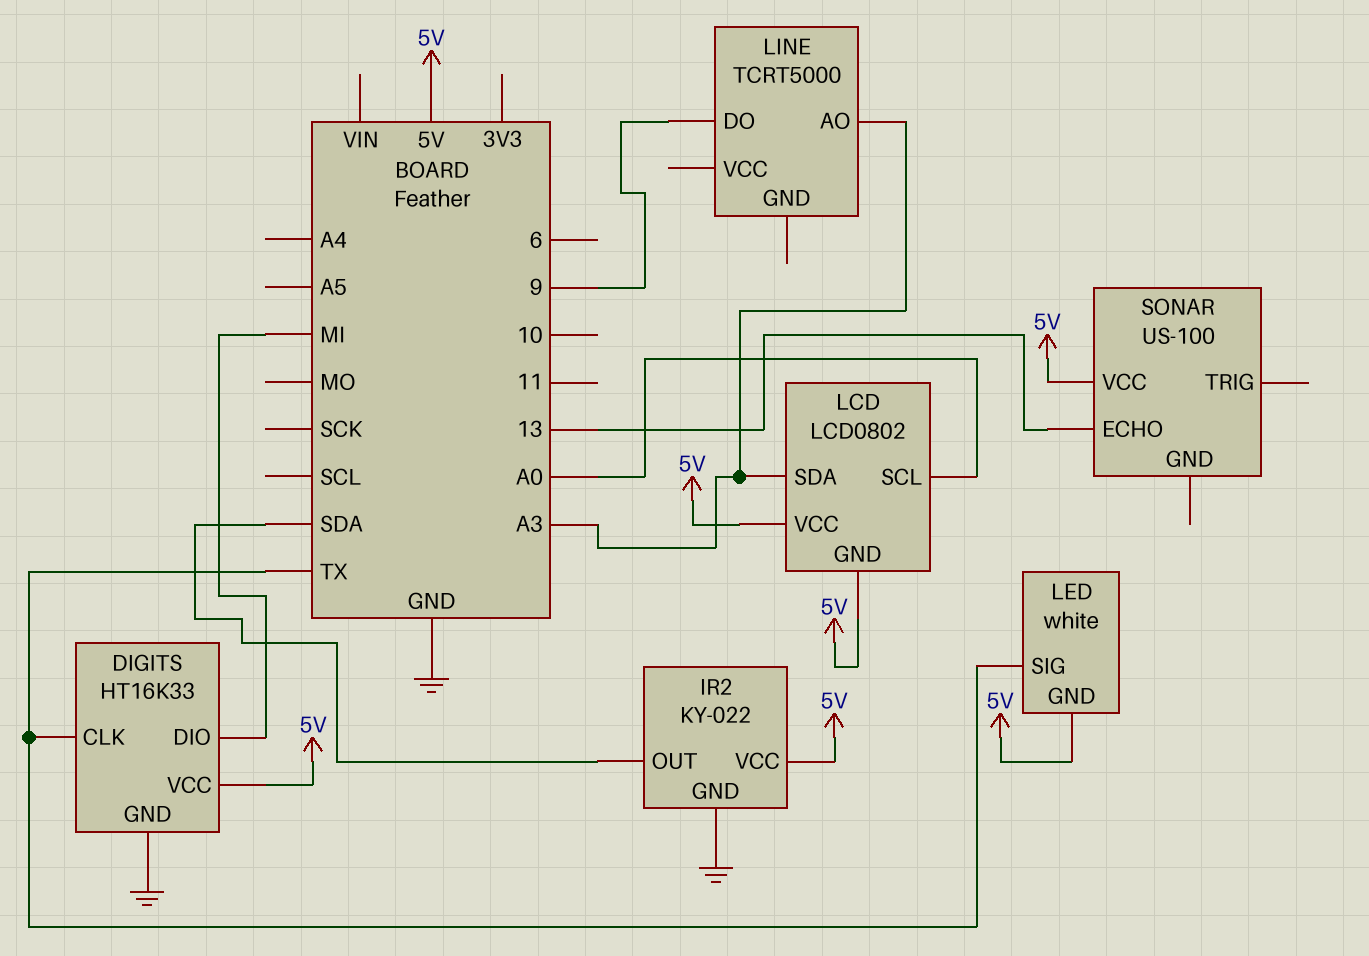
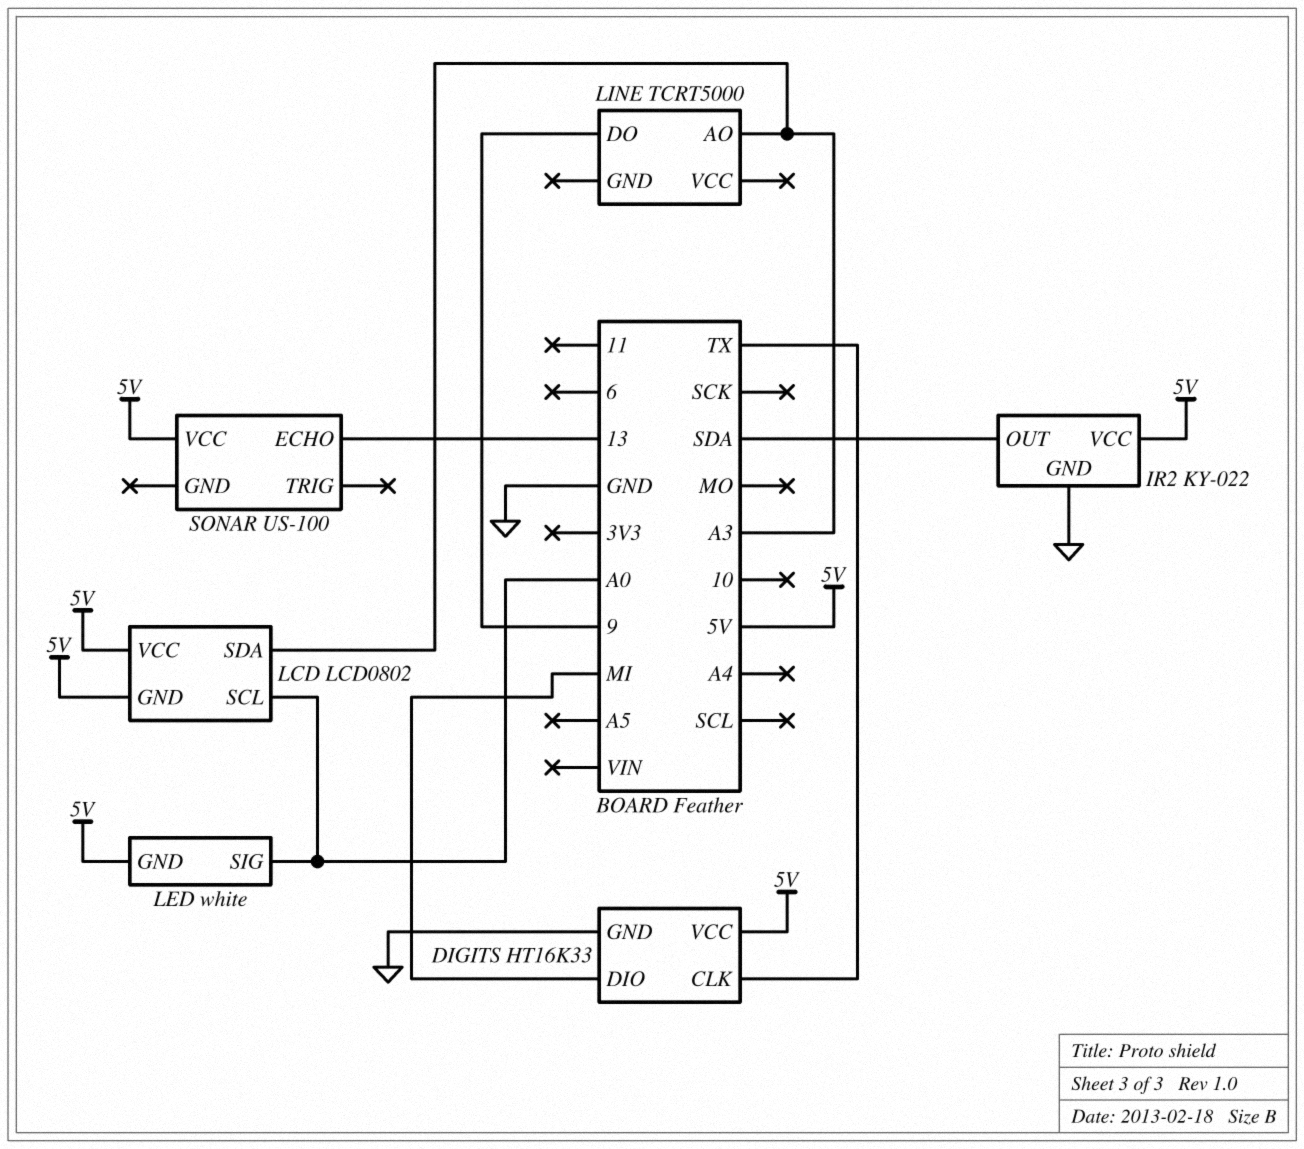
LED pin SIG: TX -> A0

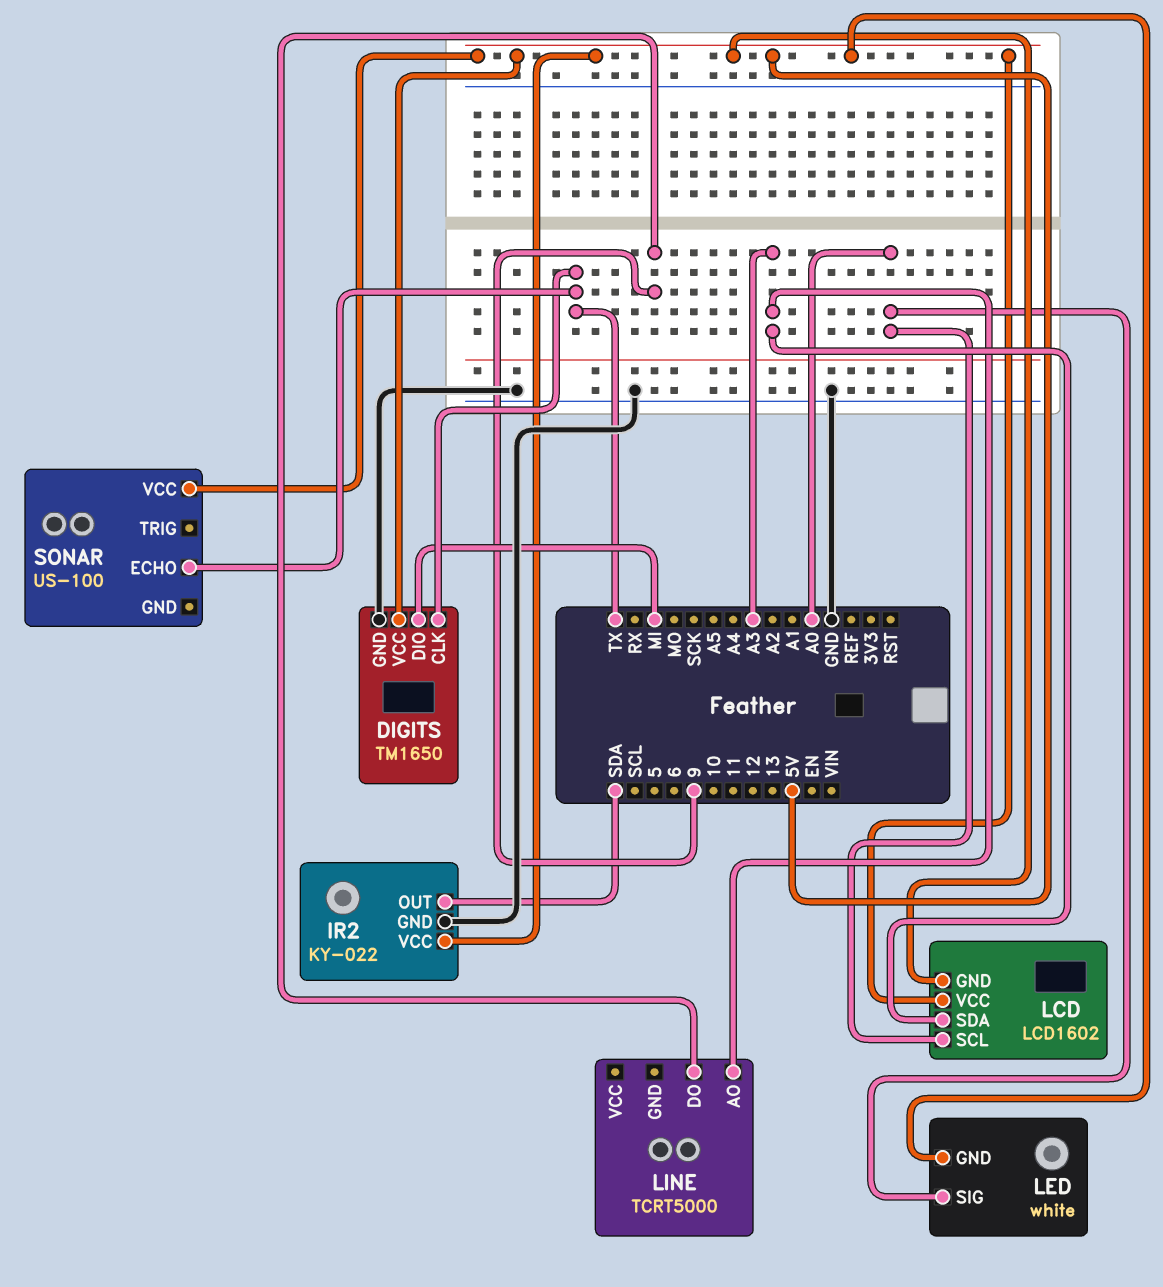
DIGITS: HT16K33 -> TM1650
LCD: LCD0802 -> LCD1602
SONAR pin ECHO: 13 -> TX

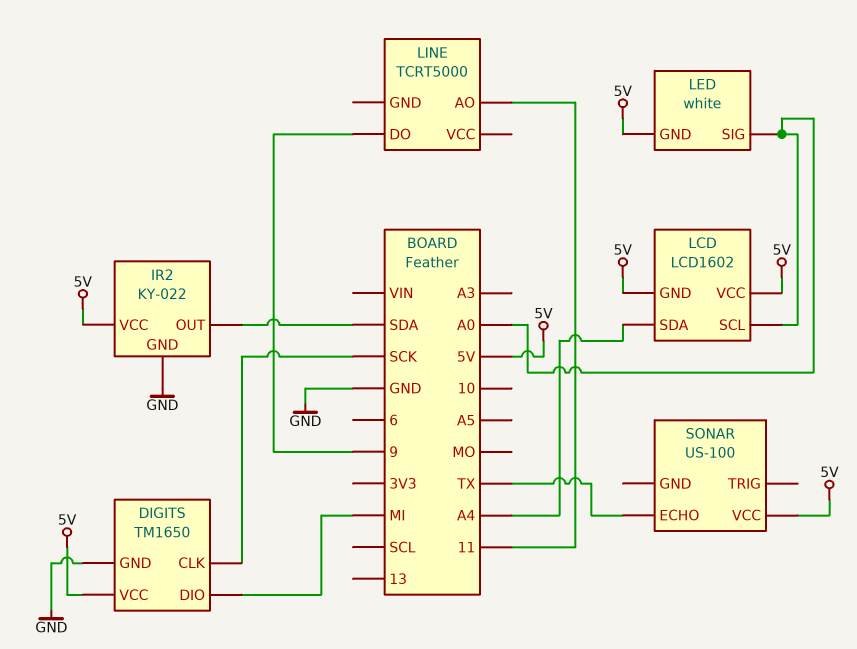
DIGITS pin CLK: TX -> SCK
LCD pin SDA: A3 -> A4
LINE pin AO: A3 -> 11

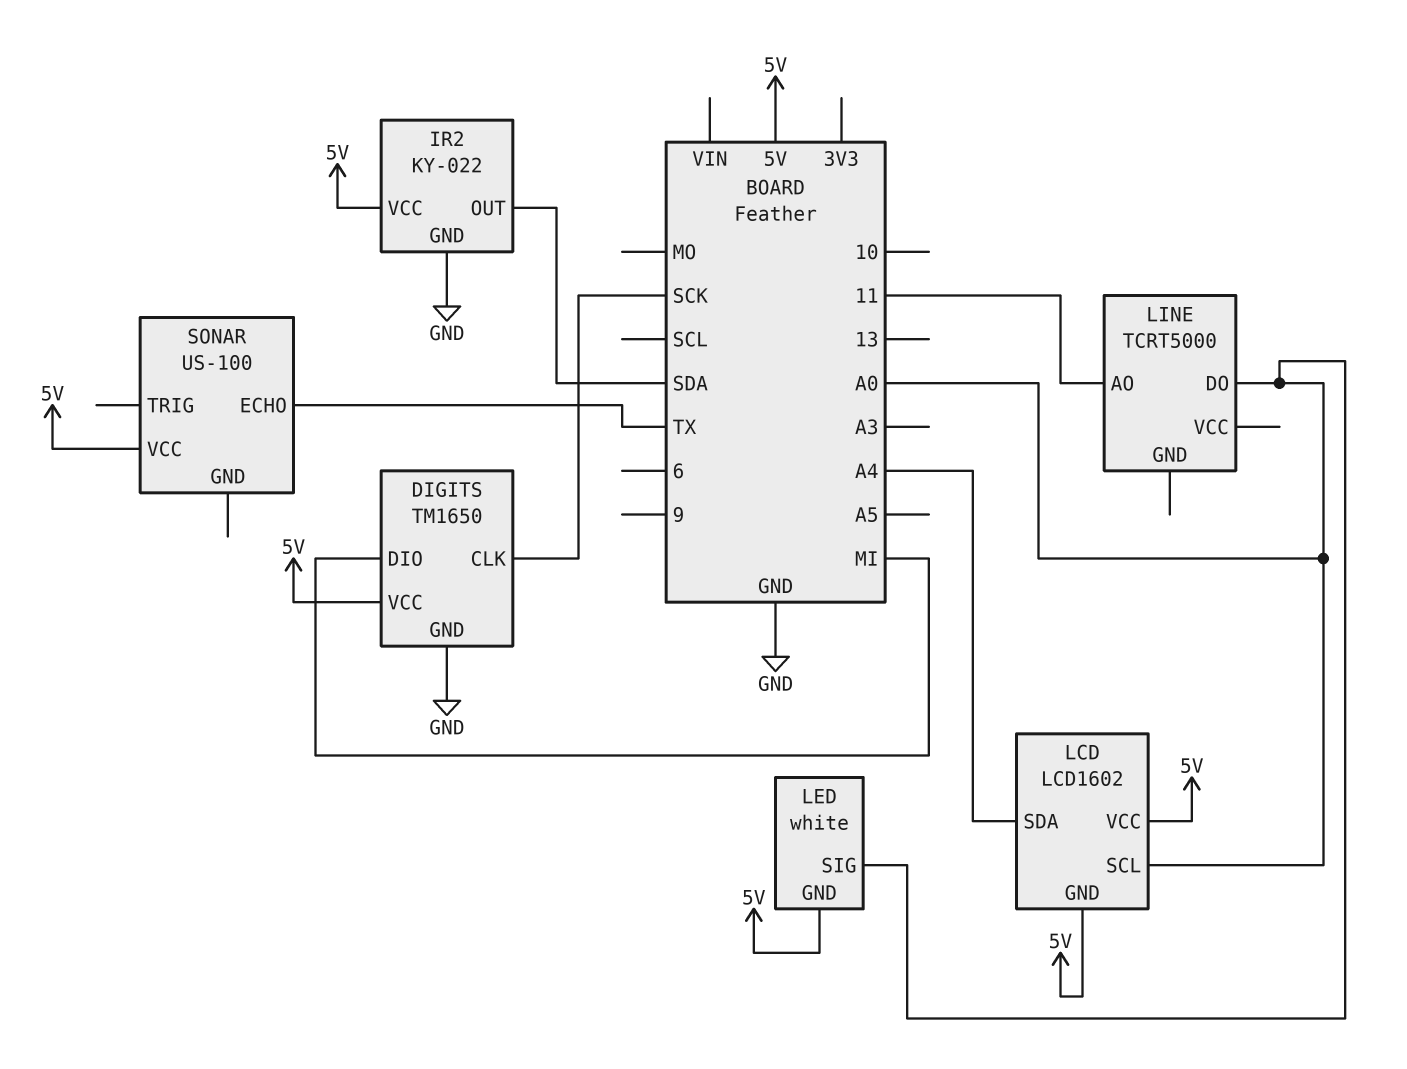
LINE pin DO: 9 -> A0

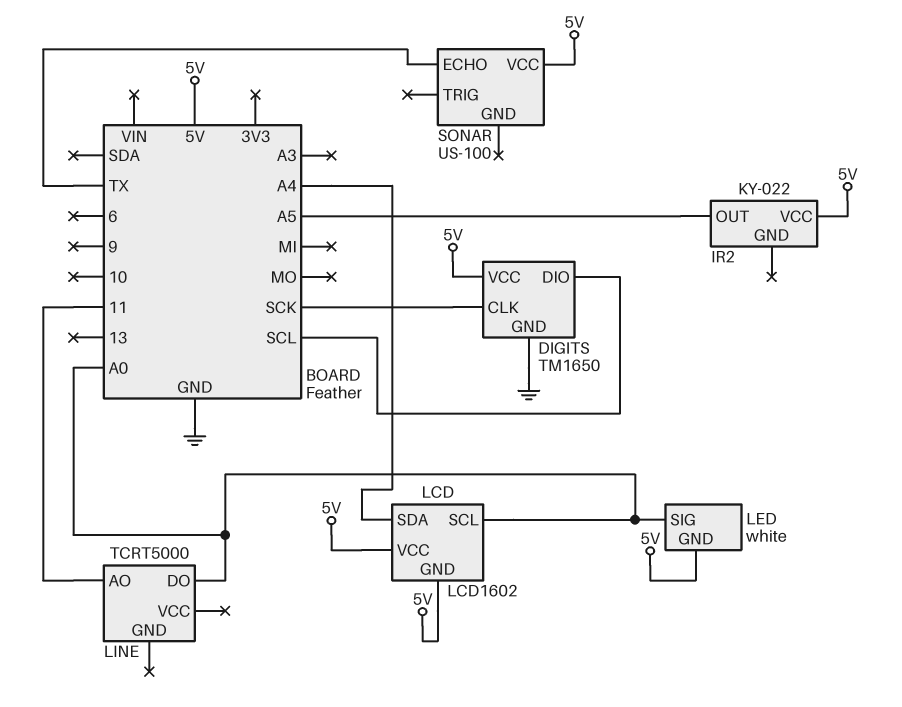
DIGITS pin DIO: MI -> SCL
IR2 pin GND: GND -> none
IR2 pin OUT: SDA -> A5

